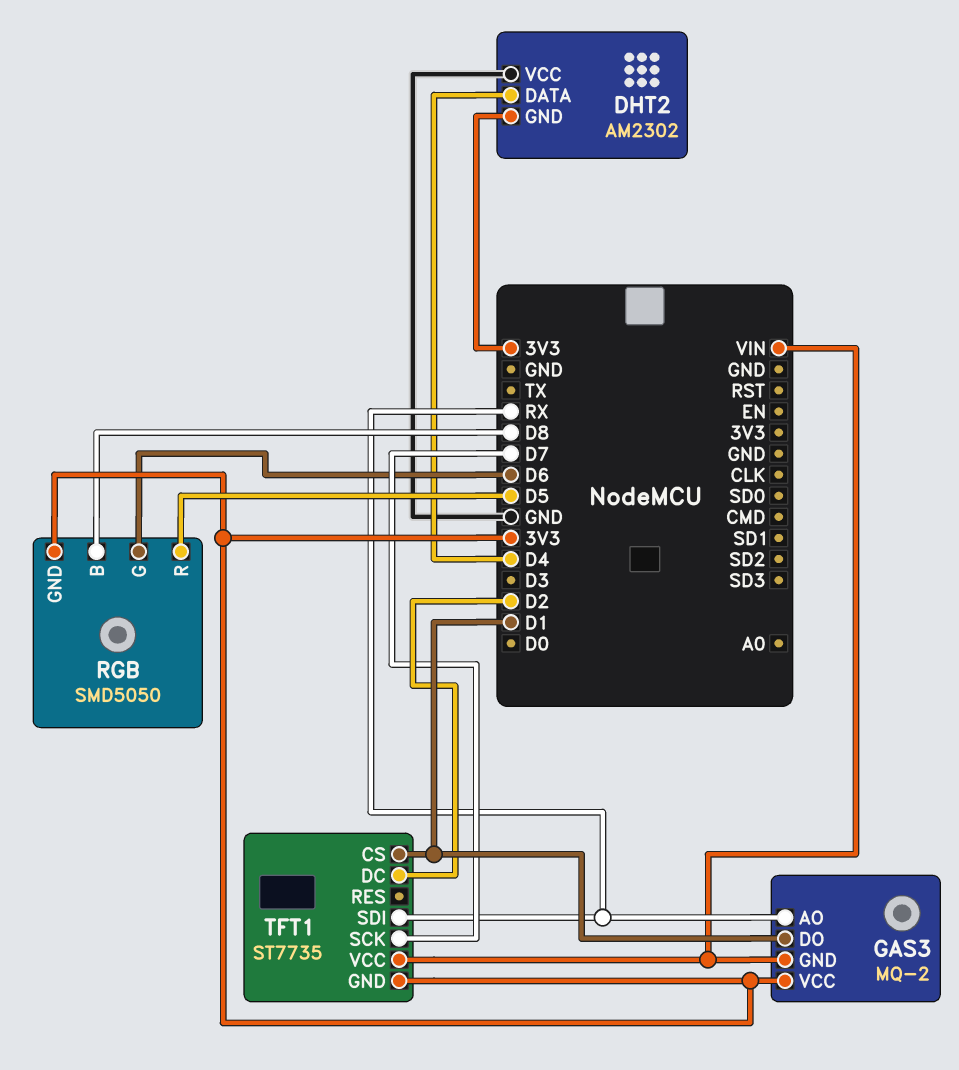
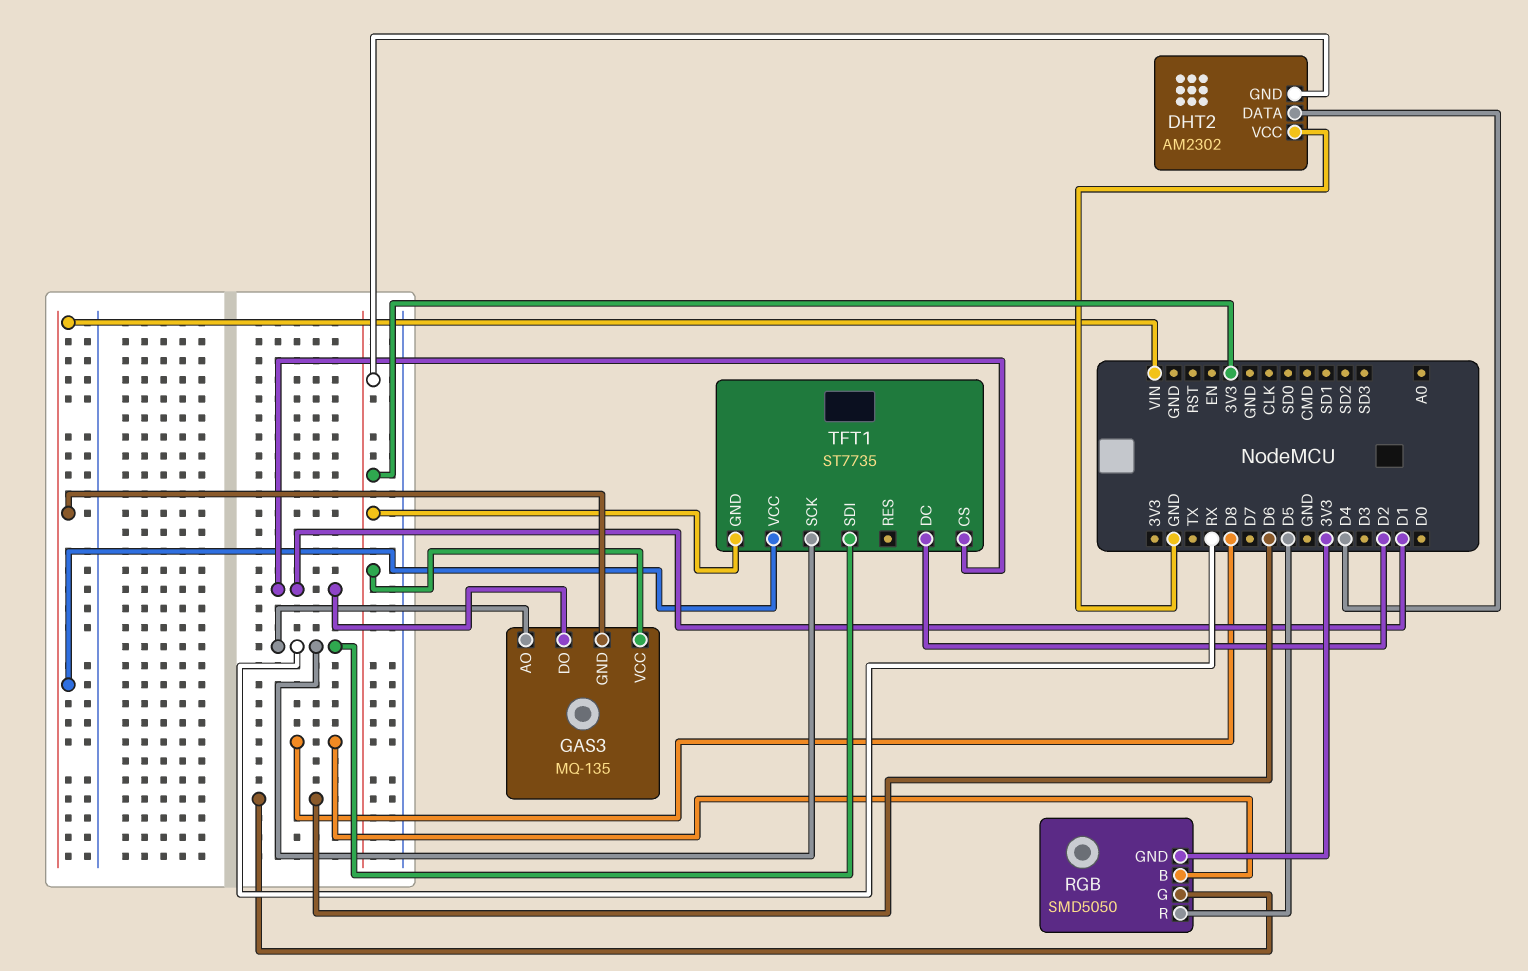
GAS3: MQ-2 -> MQ-135
TFT1 pin SCK: D7 -> RX

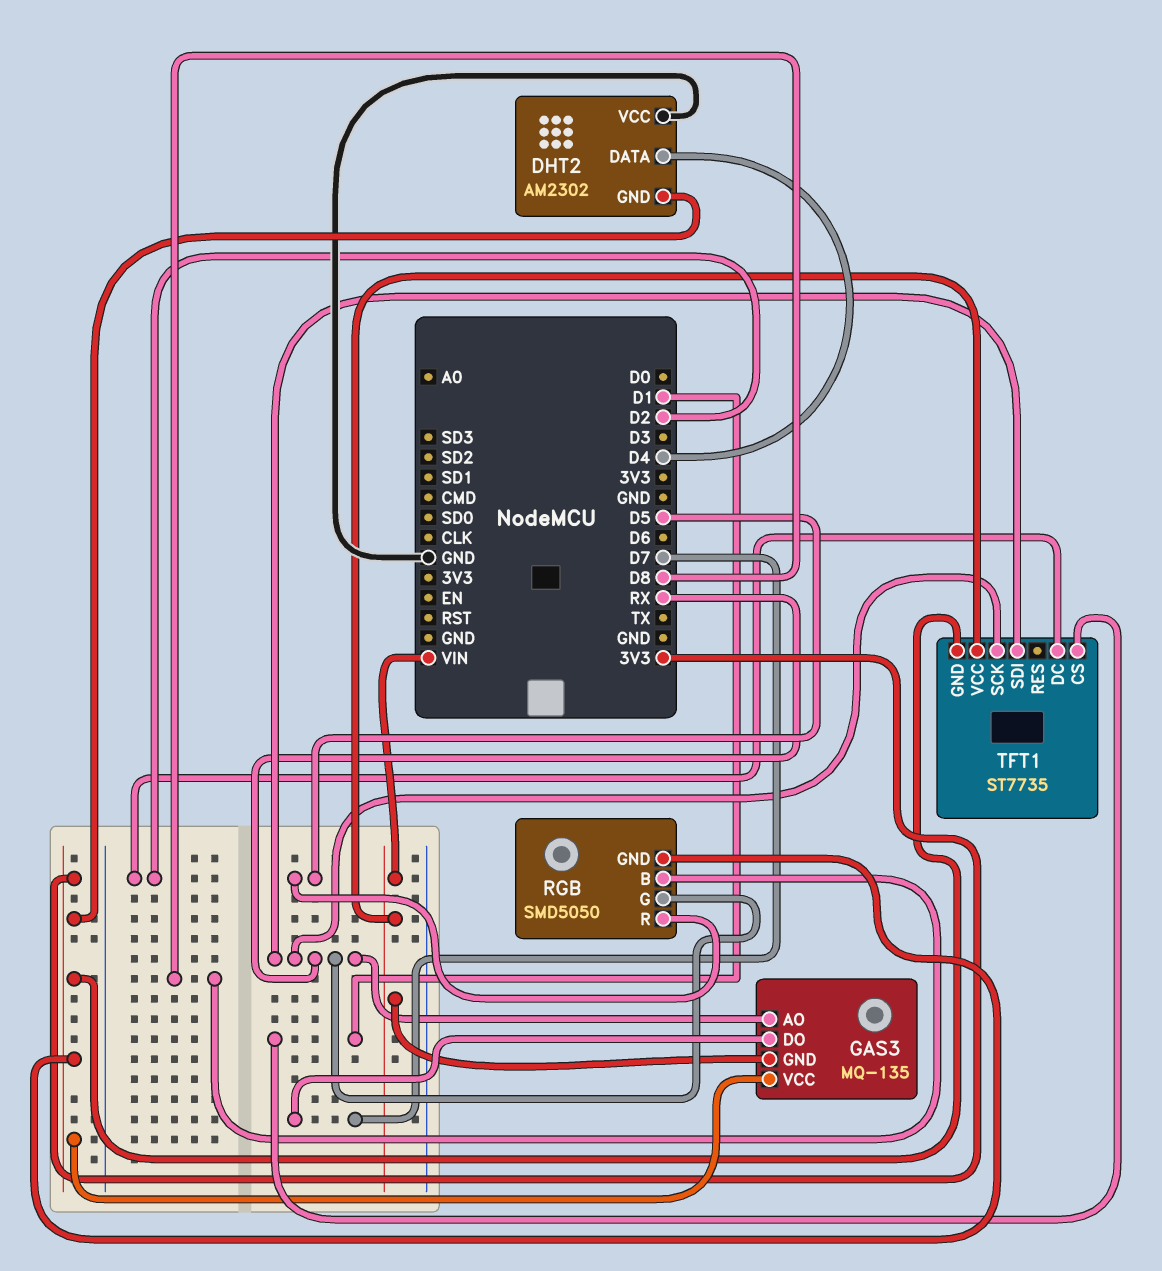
GAS3 pin DO: D1 -> D7
RGB pin G: D6 -> RX

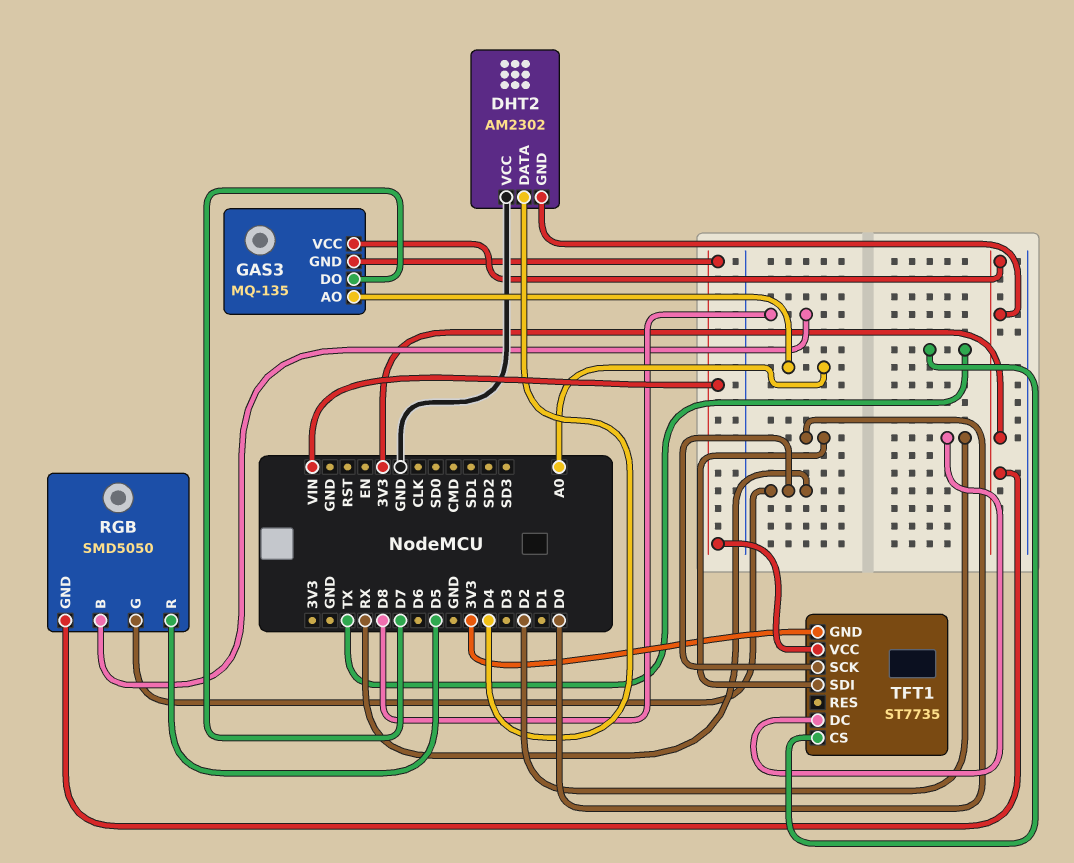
GAS3 pin AO: RX -> A0
TFT1 pin CS: D1 -> TX
TFT1 pin SDI: RX -> D0

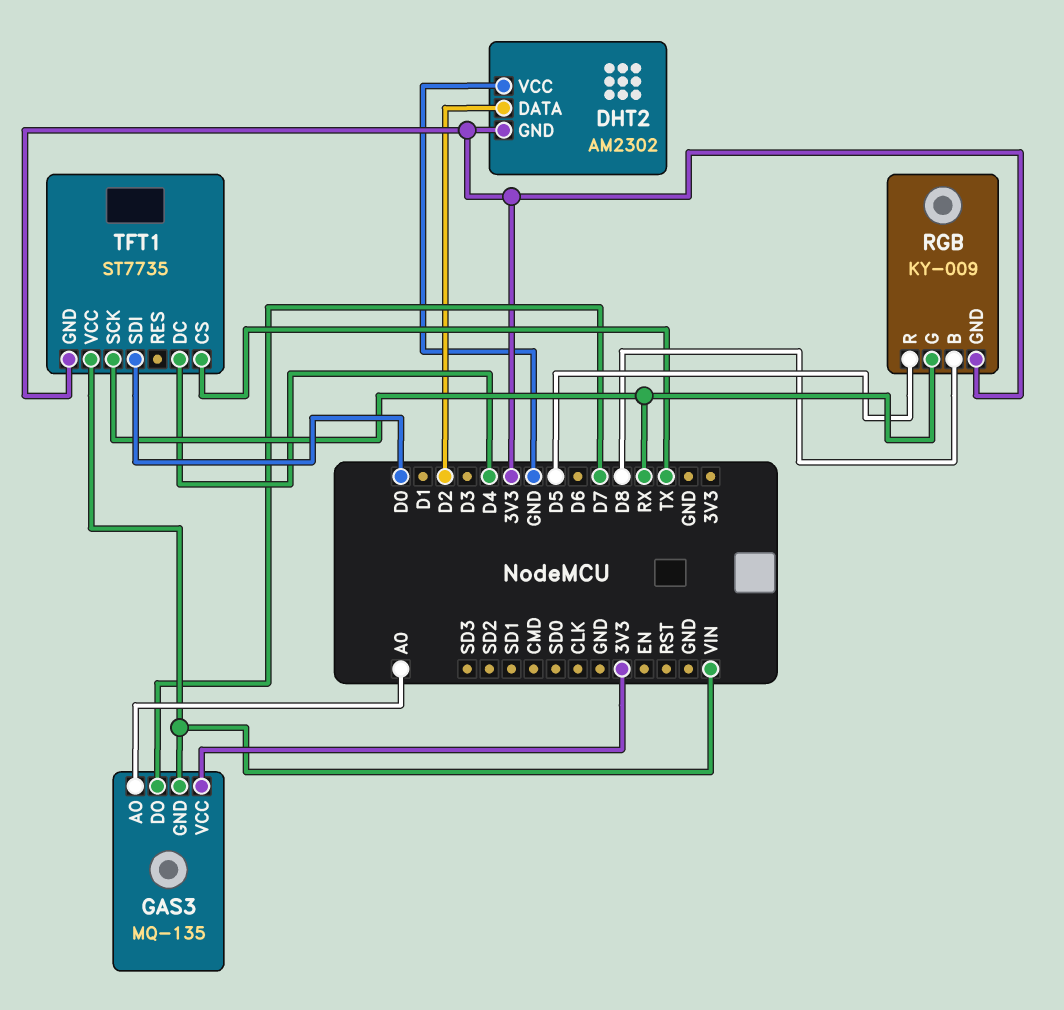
DHT2 pin DATA: D4 -> D2
RGB: SMD5050 -> KY-009
TFT1 pin DC: D2 -> D4

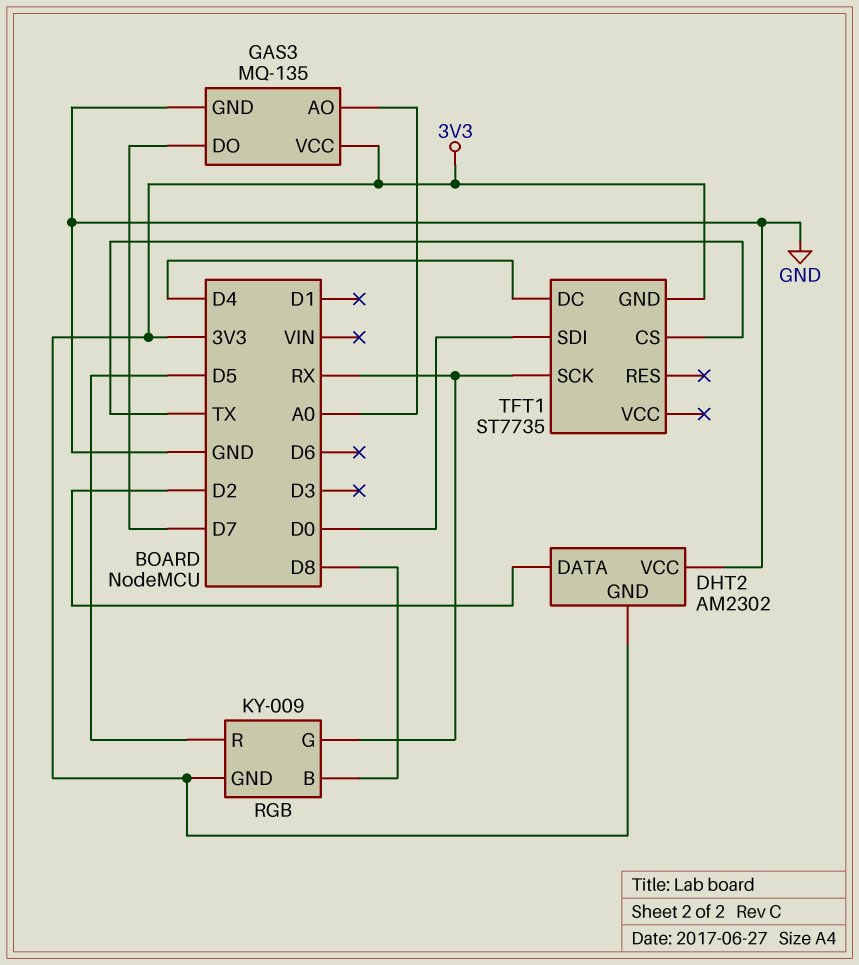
GAS3 pin GND: VIN -> GND
TFT1 pin VCC: VIN -> none

